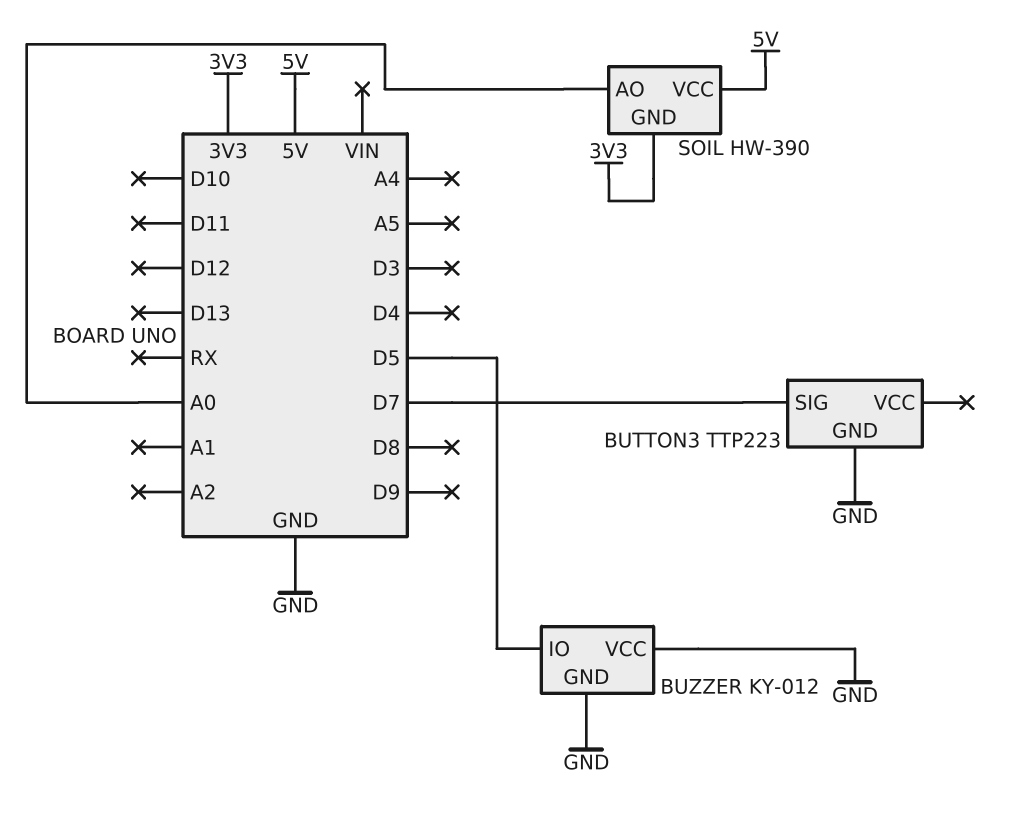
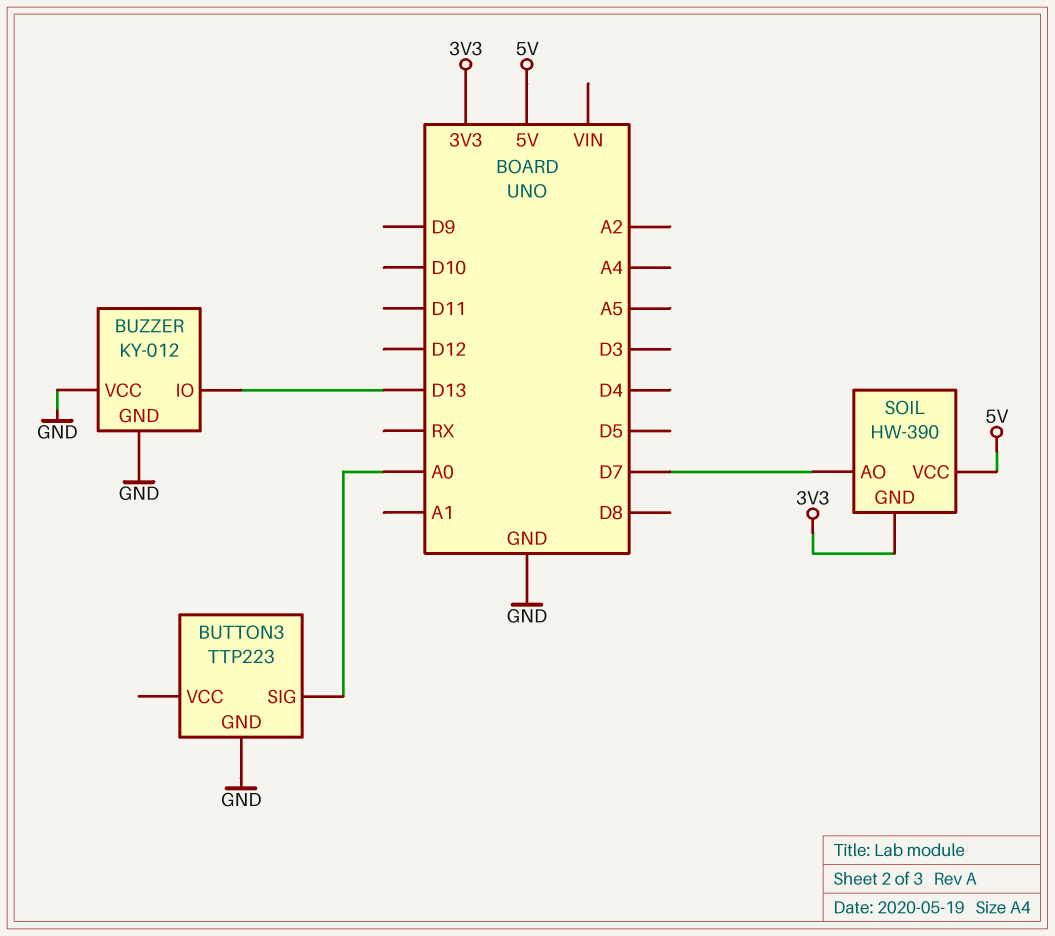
BUTTON3 pin SIG: D7 -> A0
BUZZER pin IO: D5 -> D13
SOIL pin AO: A0 -> D7

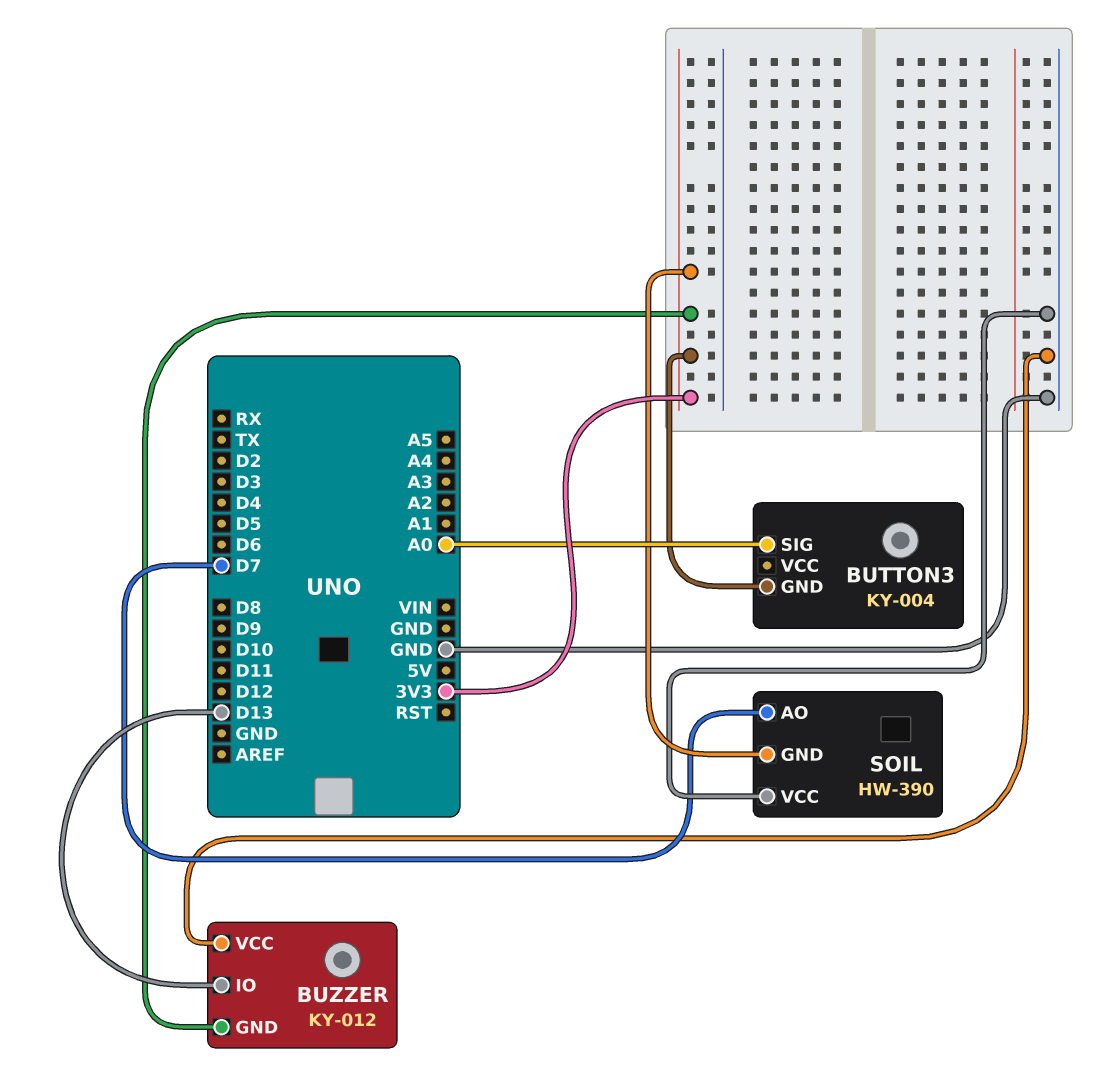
BUTTON3: TTP223 -> KY-004
BUTTON3 pin GND: GND -> 3V3
BUZZER pin GND: GND -> 3V3
SOIL pin VCC: 5V -> GND

